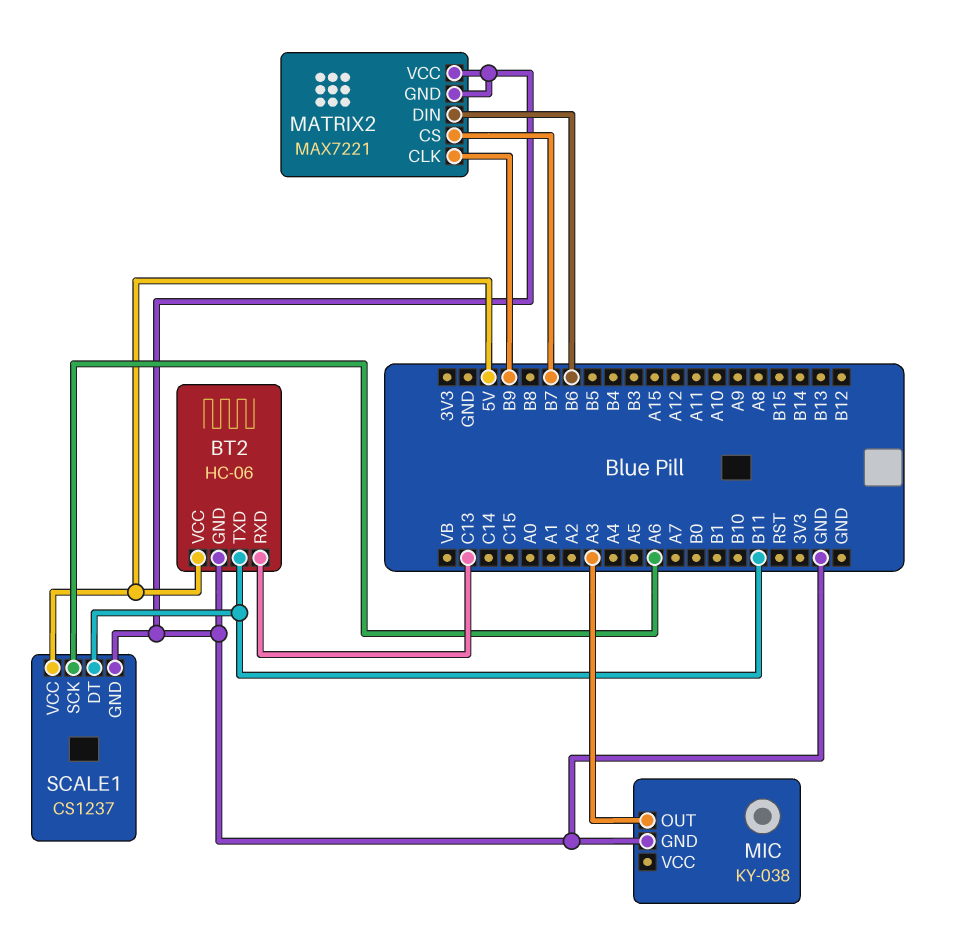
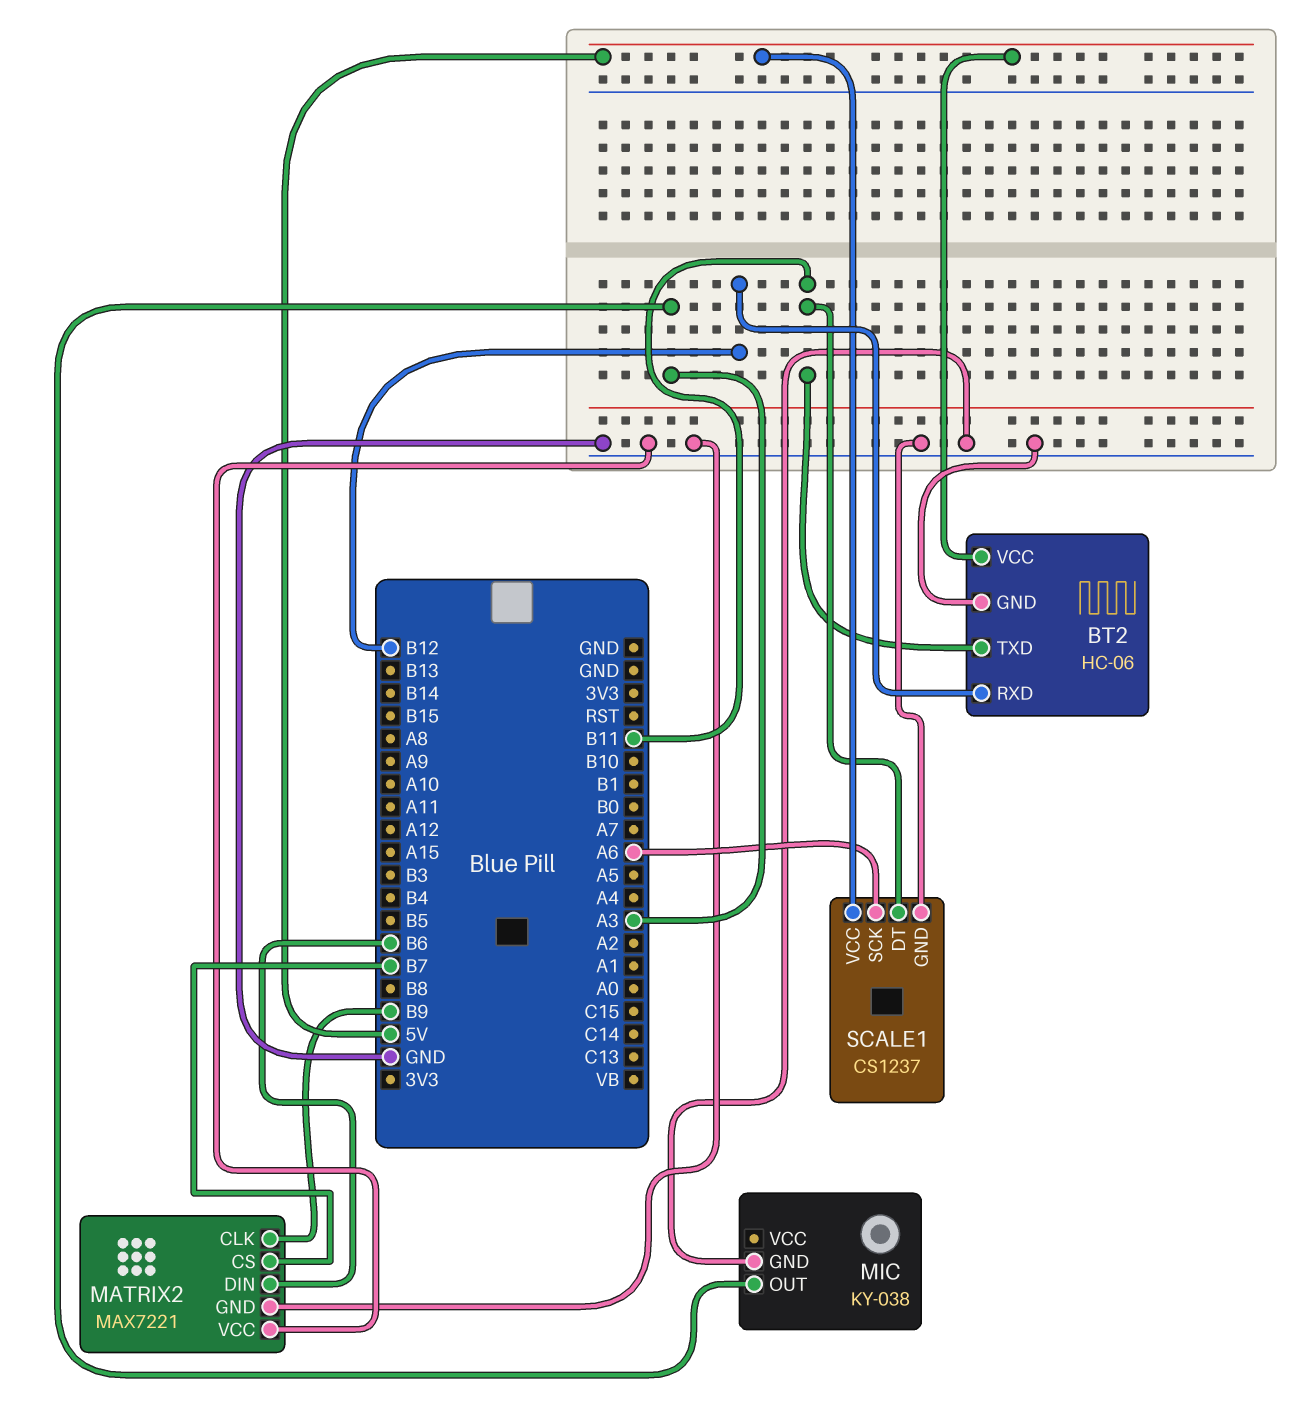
BT2 pin RXD: C13 -> B12

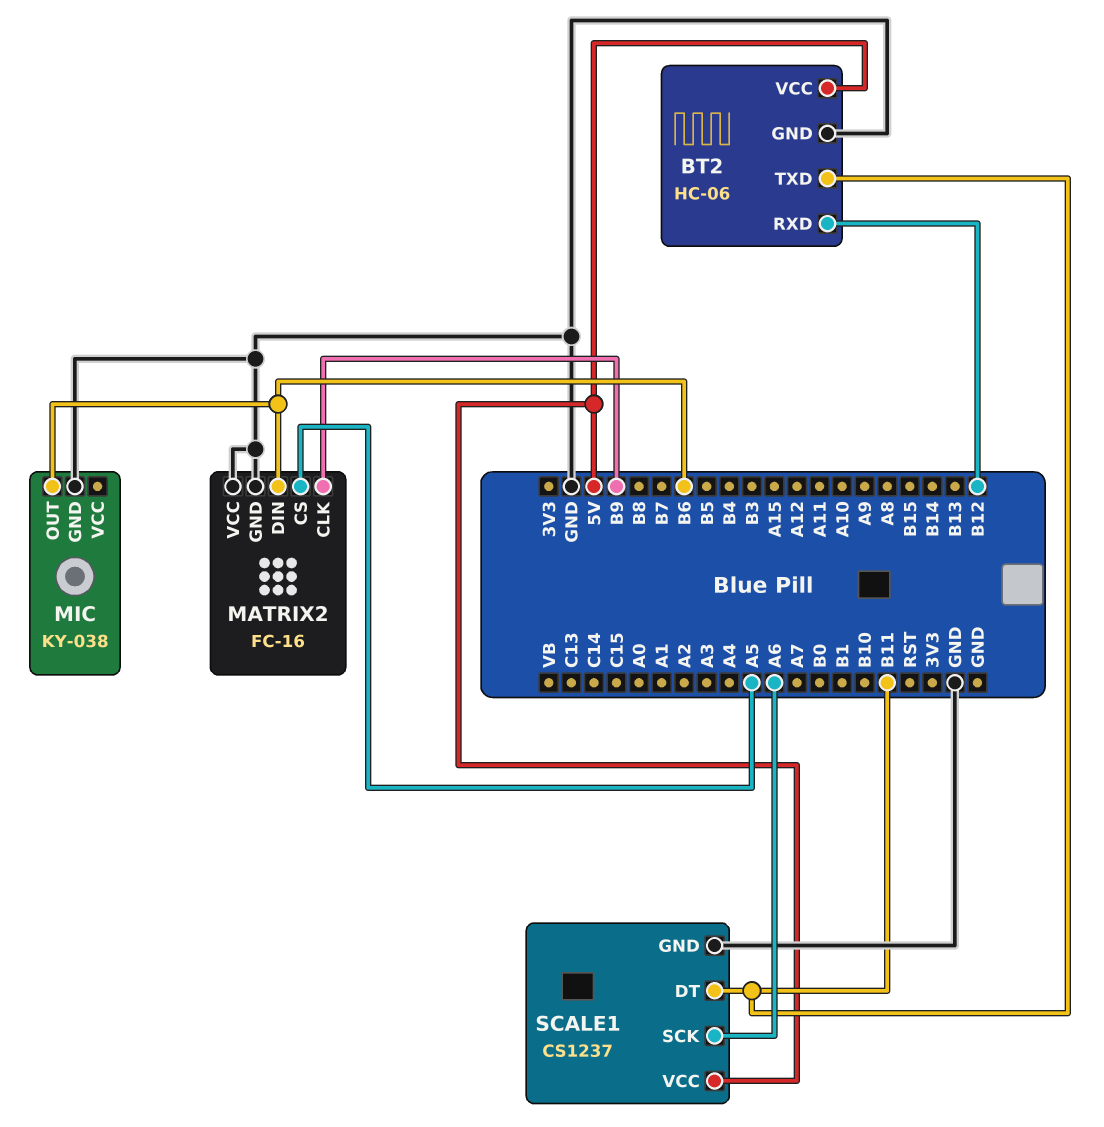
MATRIX2: MAX7221 -> FC-16
MATRIX2 pin CS: B7 -> A5
MIC pin OUT: A3 -> B6

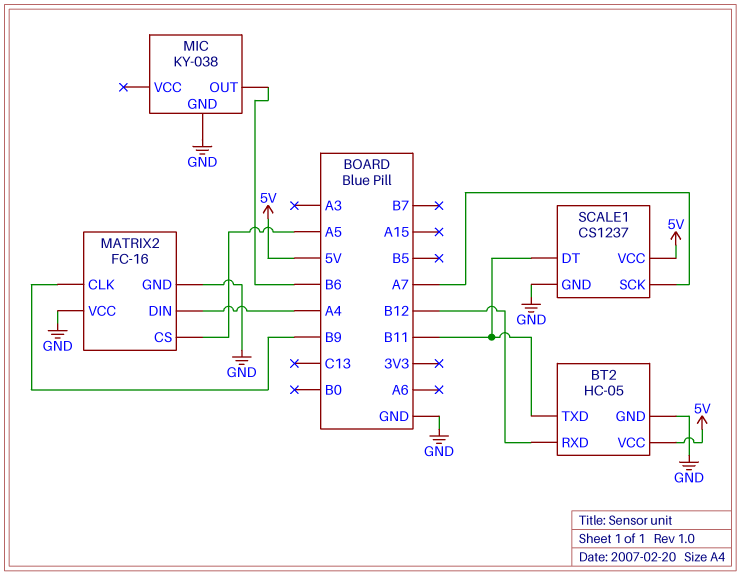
BT2: HC-06 -> HC-05
MATRIX2 pin DIN: B6 -> A4
SCALE1 pin SCK: A6 -> A7

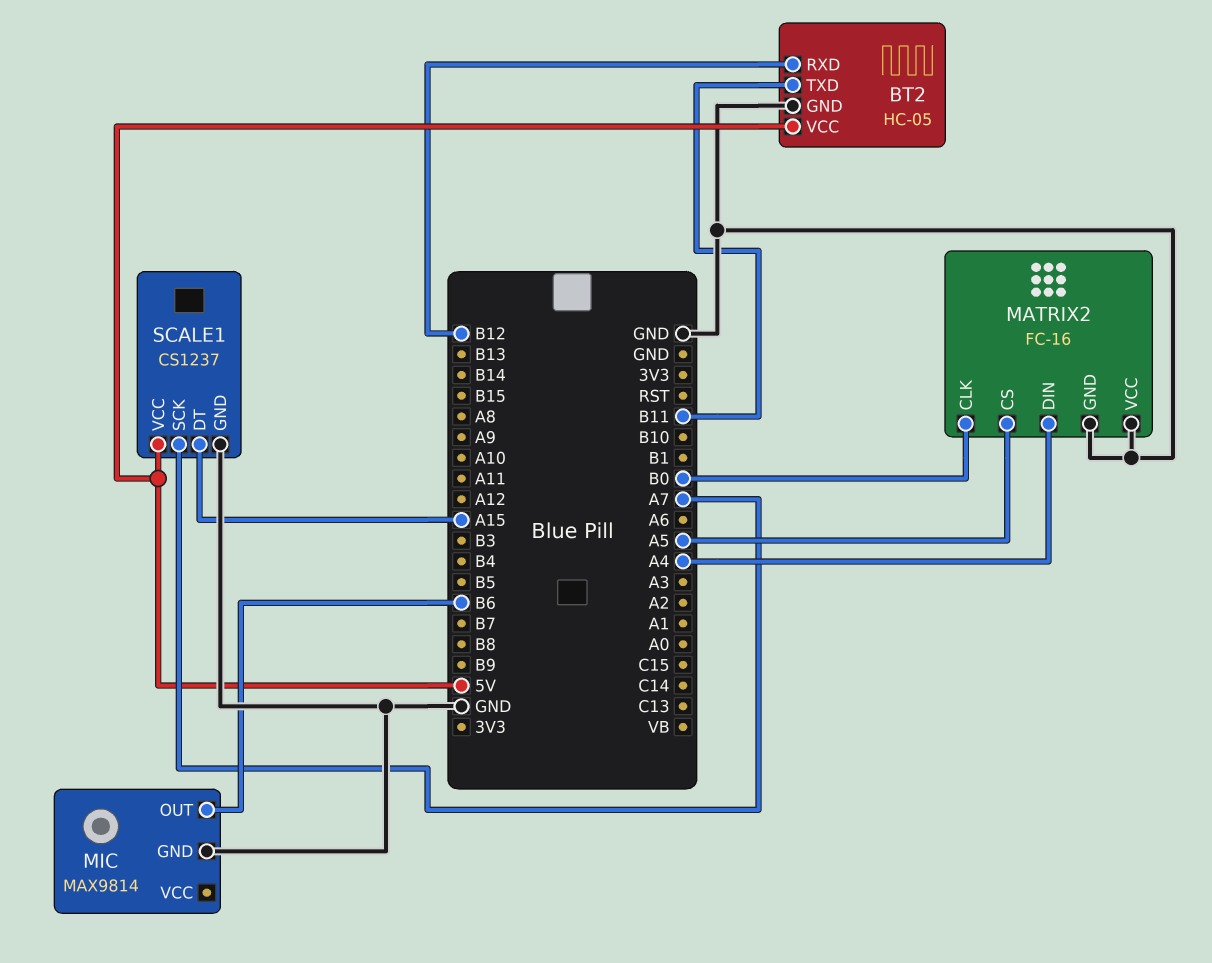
MATRIX2 pin CLK: B9 -> B0
MIC: KY-038 -> MAX9814
SCALE1 pin DT: B11 -> A15

